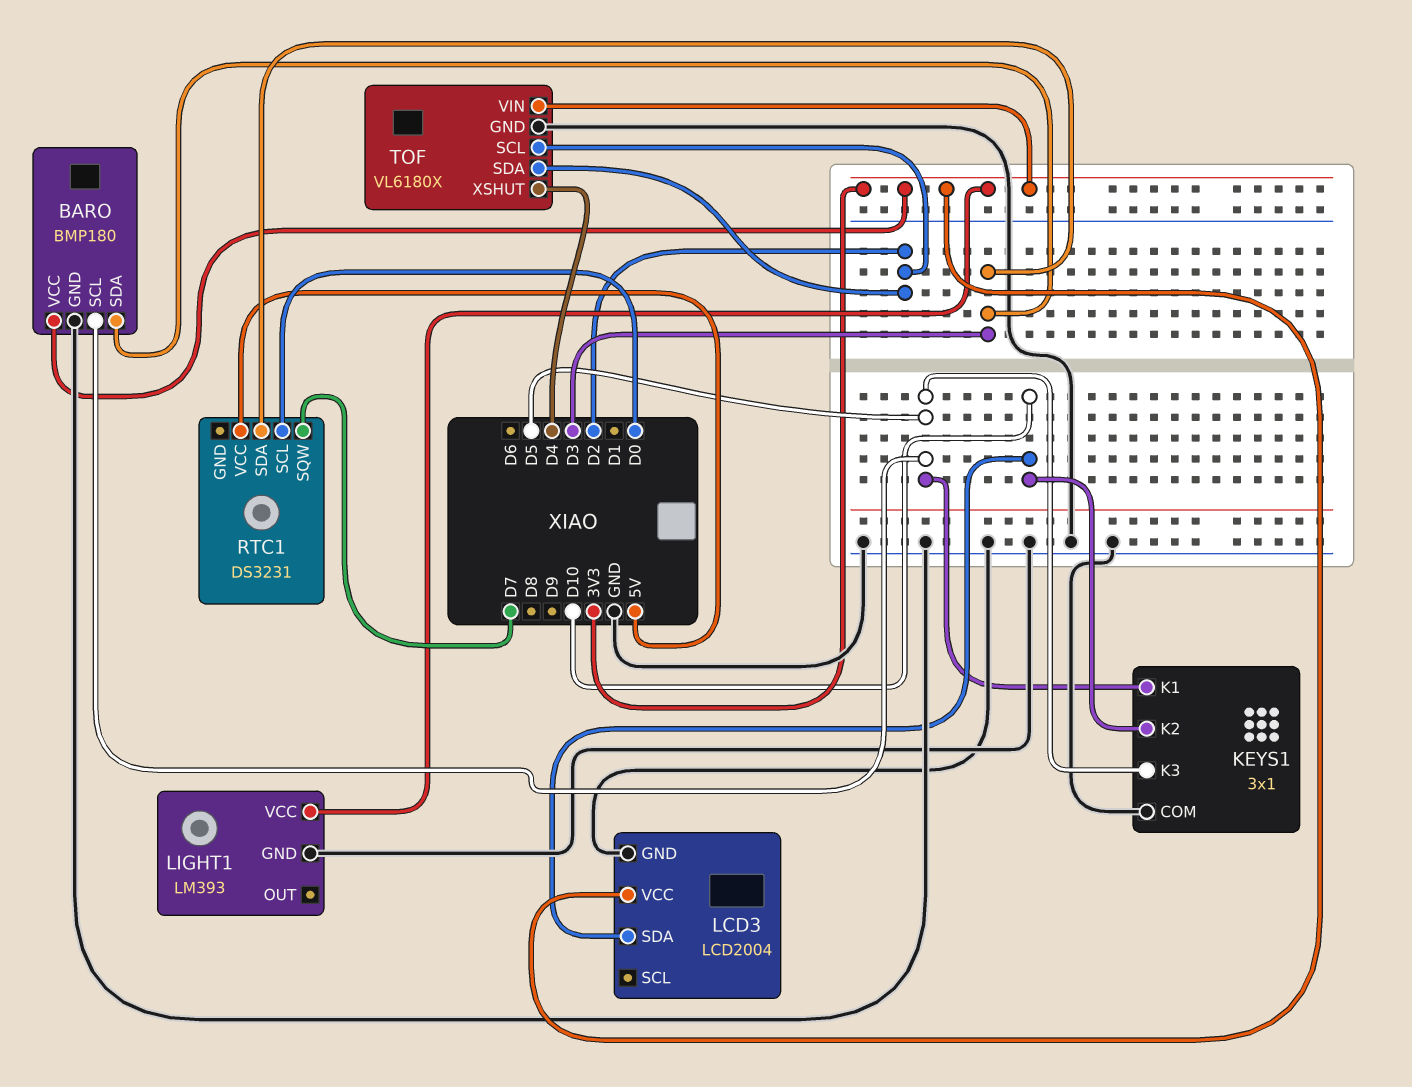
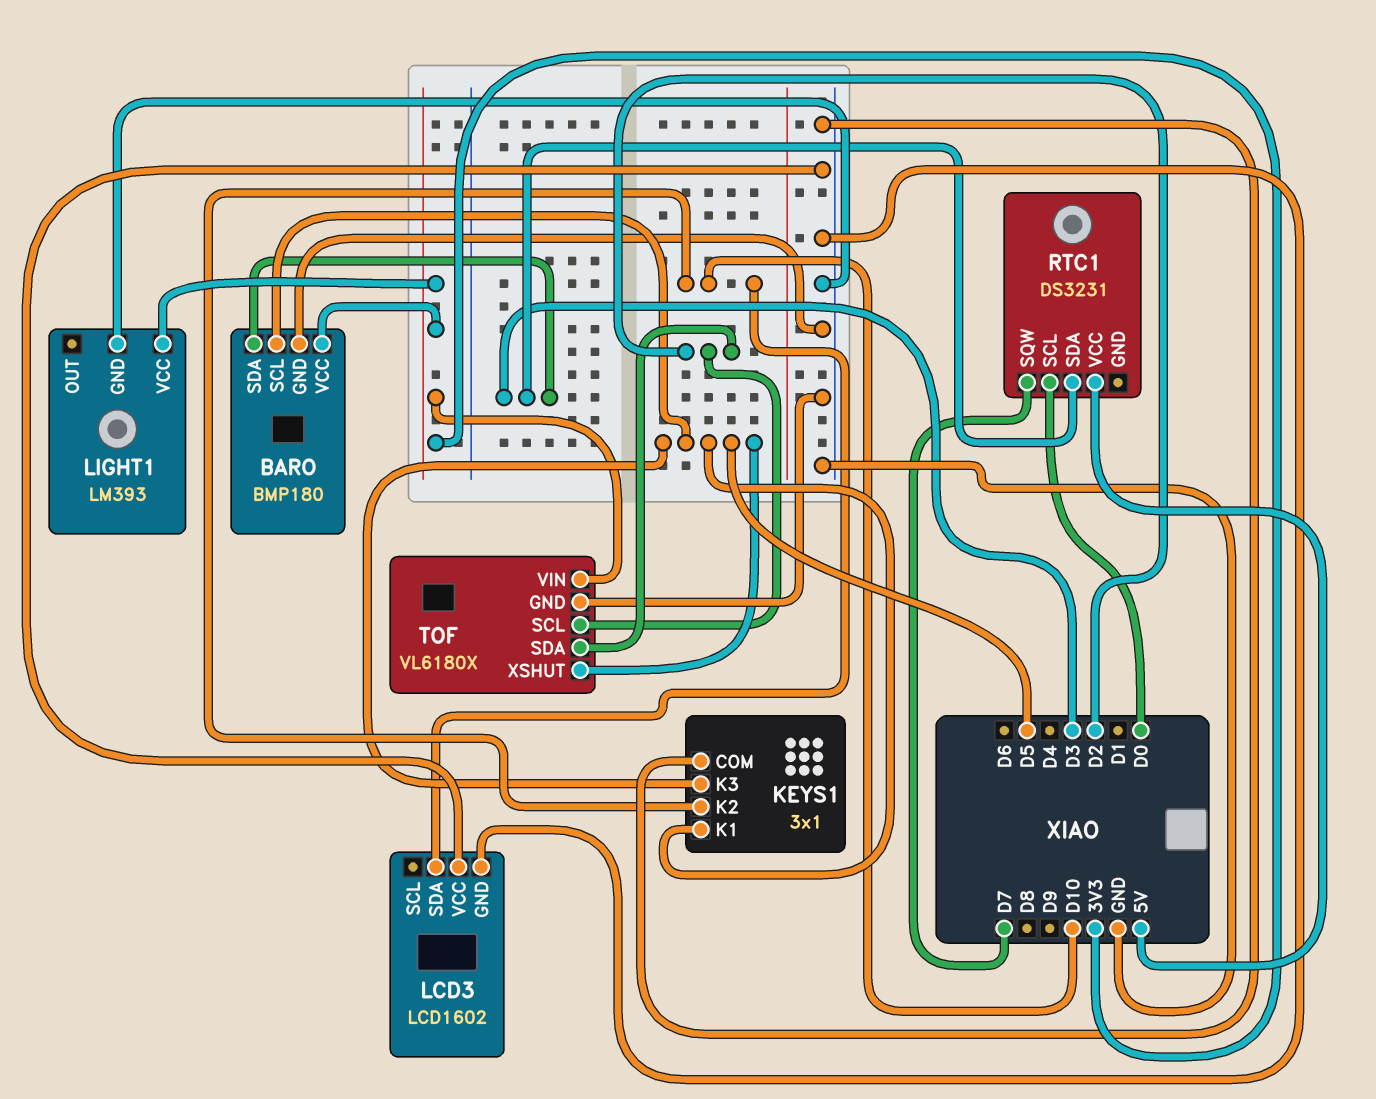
LCD3: LCD2004 -> LCD1602
LCD3 pin VCC: 3V3 -> GND
TOF pin XSHUT: D4 -> D5

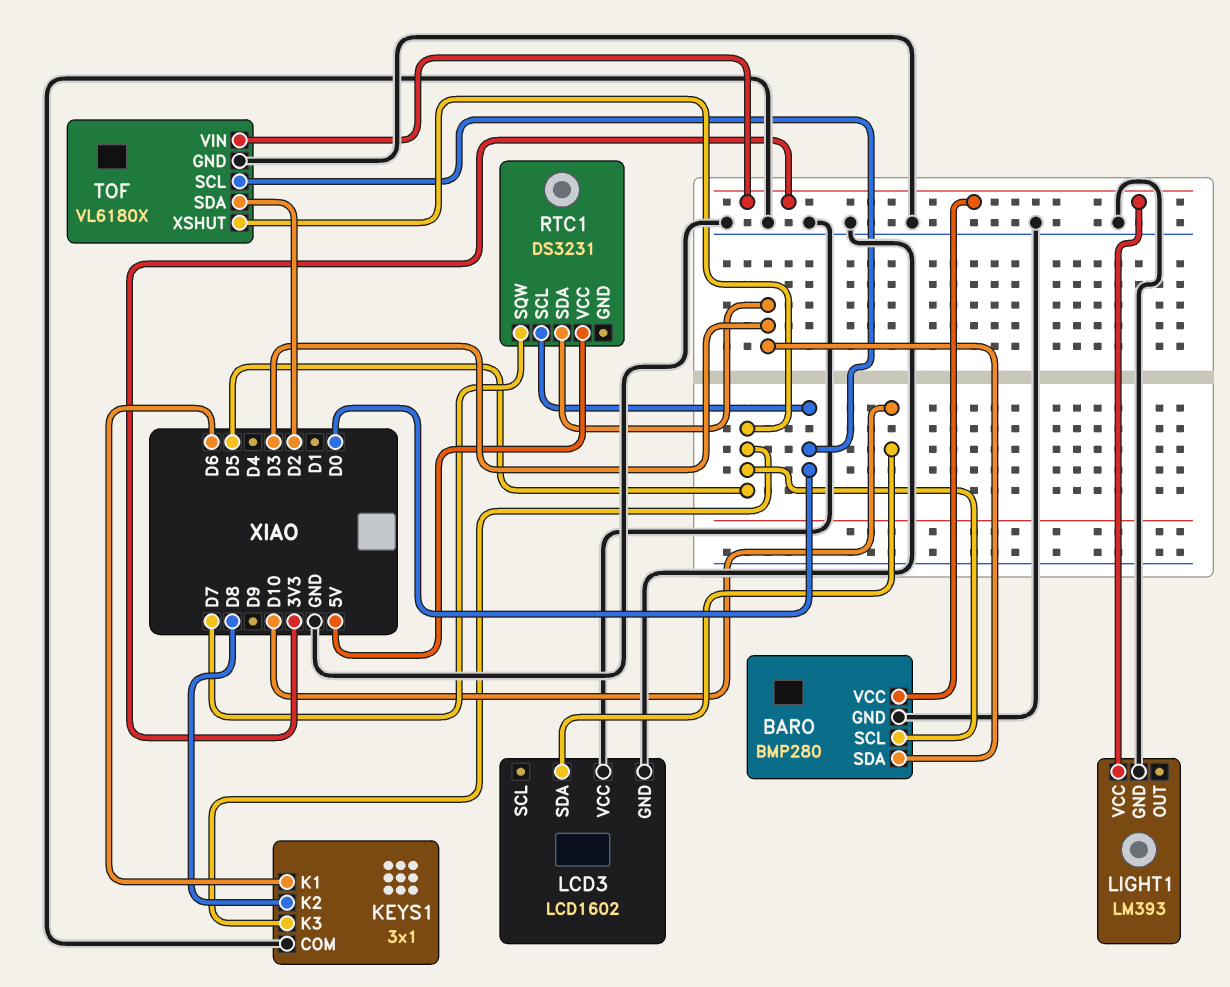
BARO: BMP180 -> BMP280
KEYS1 pin K1: D5 -> D6
KEYS1 pin K2: D10 -> D8
TOF pin SCL: D2 -> D0

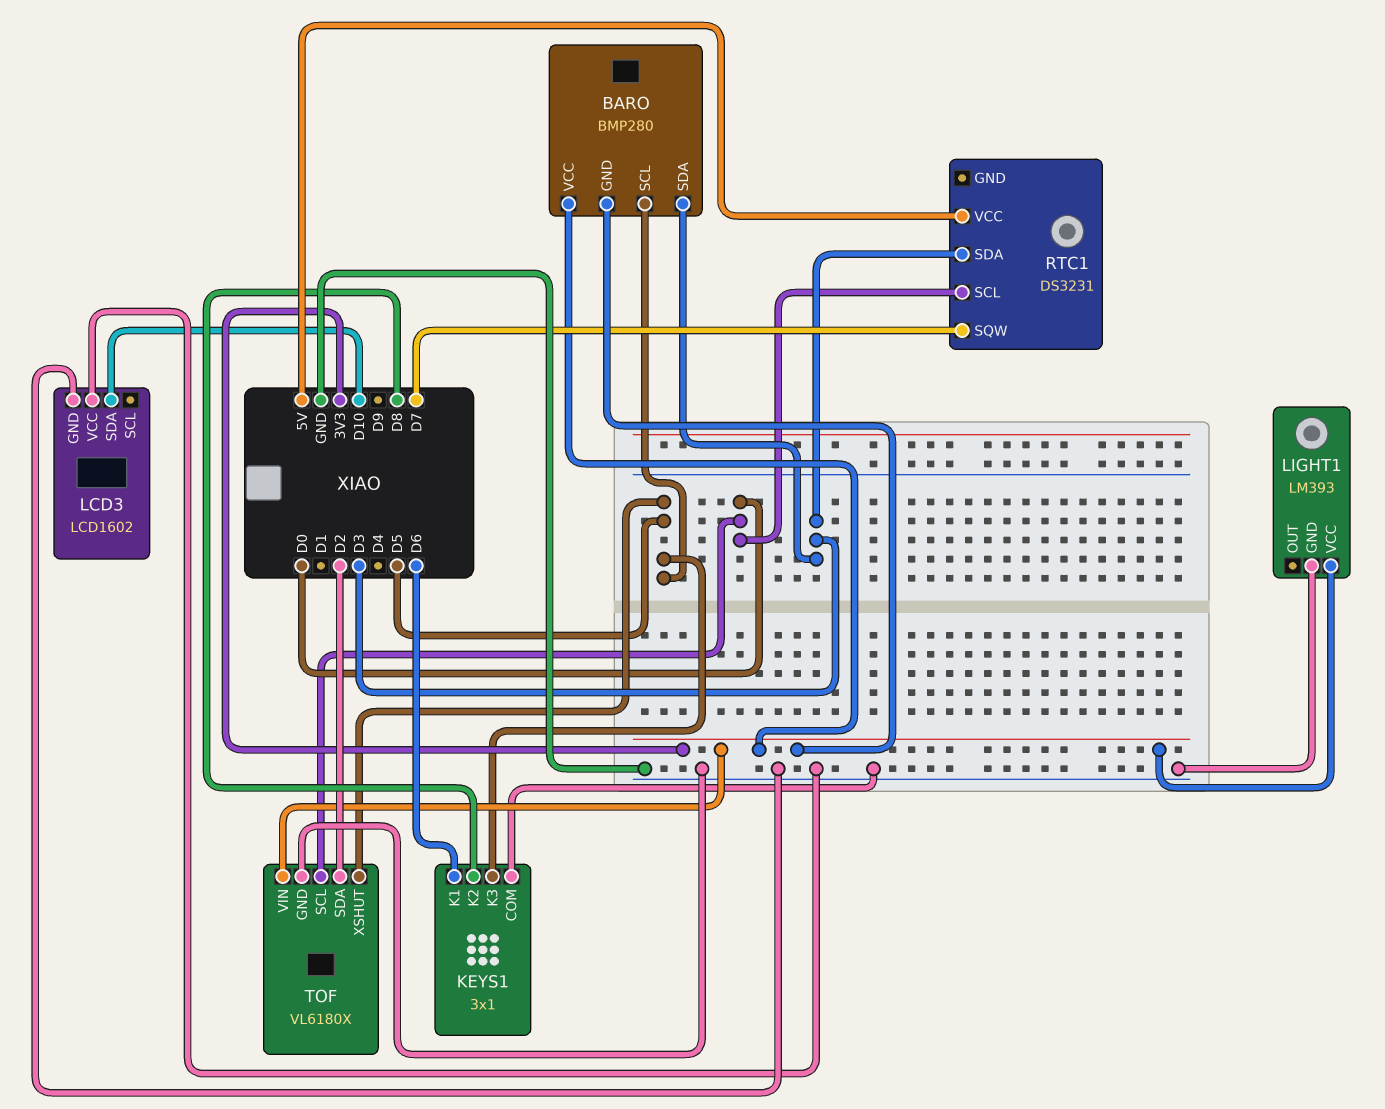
BARO pin GND: GND -> 3V3

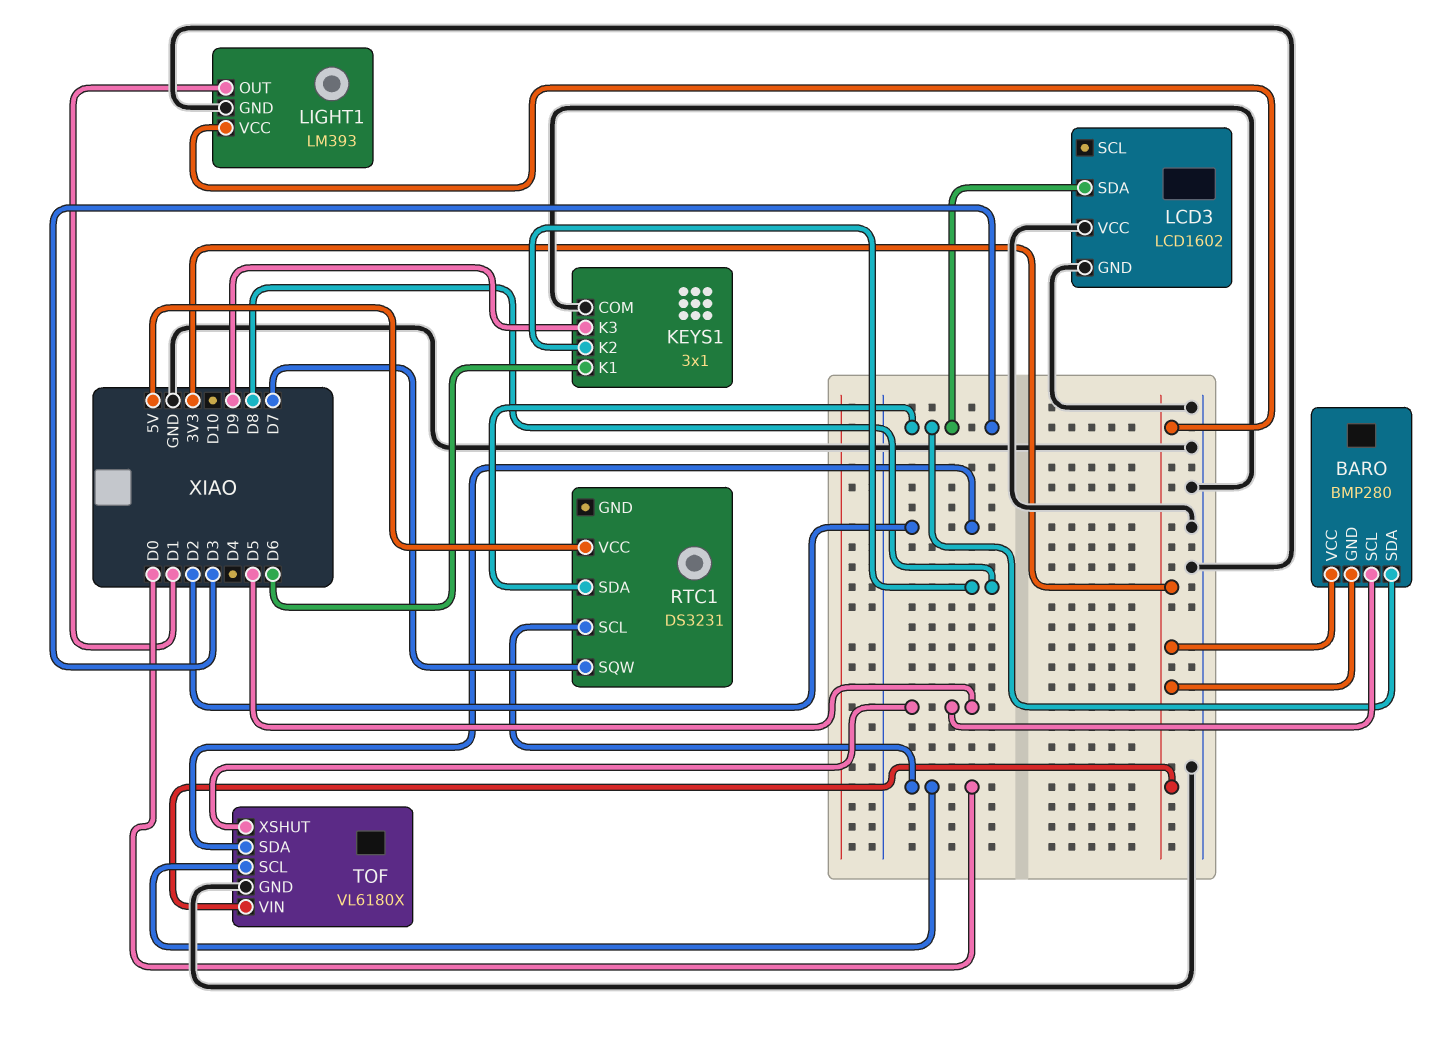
KEYS1 pin K3: D5 -> D9
LCD3 pin SDA: D10 -> D3
LIGHT1 pin OUT: none -> D1

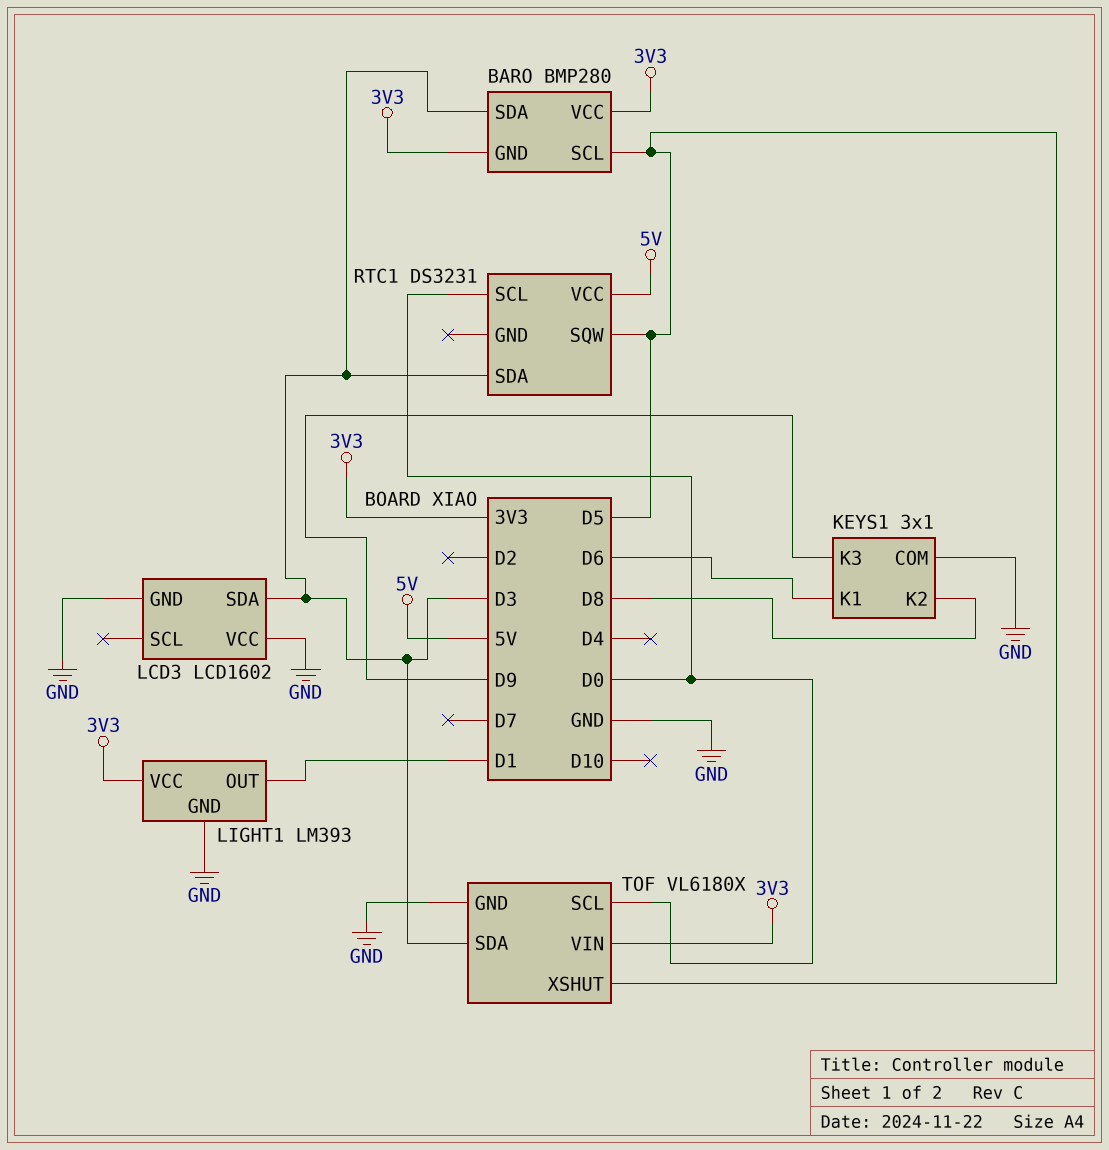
RTC1 pin SQW: D7 -> D5
TOF pin SDA: D2 -> D3

